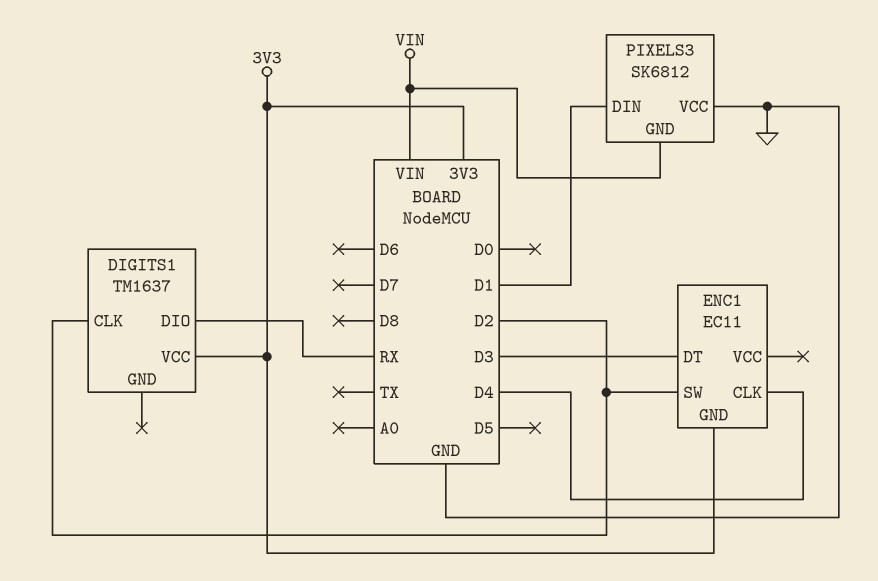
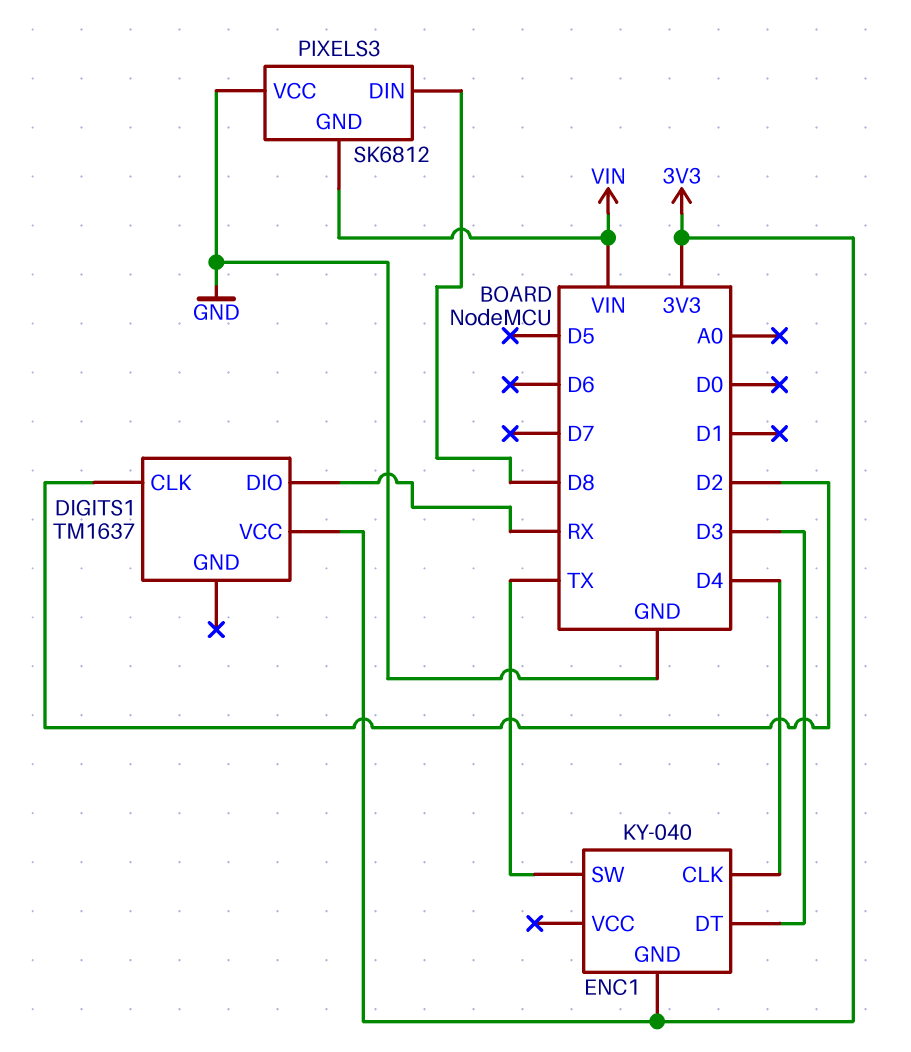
ENC1: EC11 -> KY-040
ENC1 pin SW: D2 -> TX
PIXELS3 pin DIN: D1 -> D8

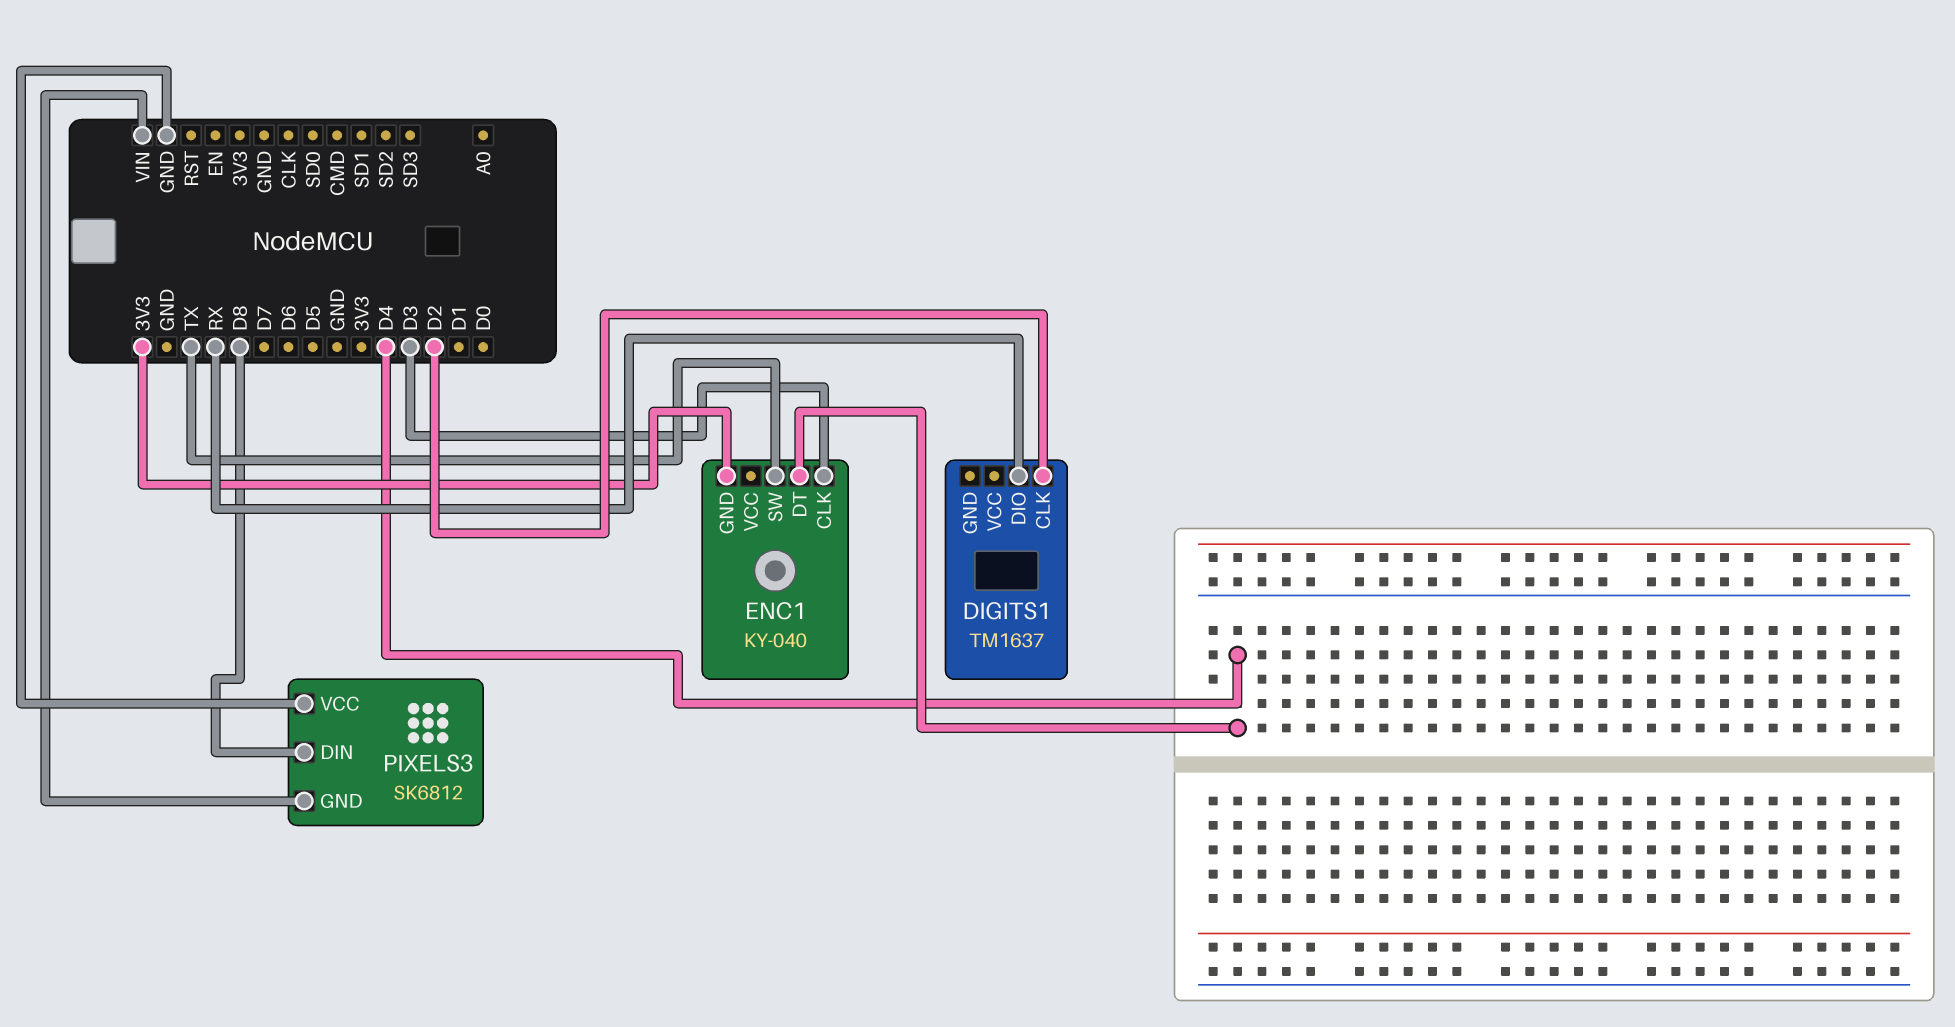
DIGITS1 pin VCC: 3V3 -> none
ENC1 pin CLK: D4 -> D3
ENC1 pin DT: D3 -> D4

